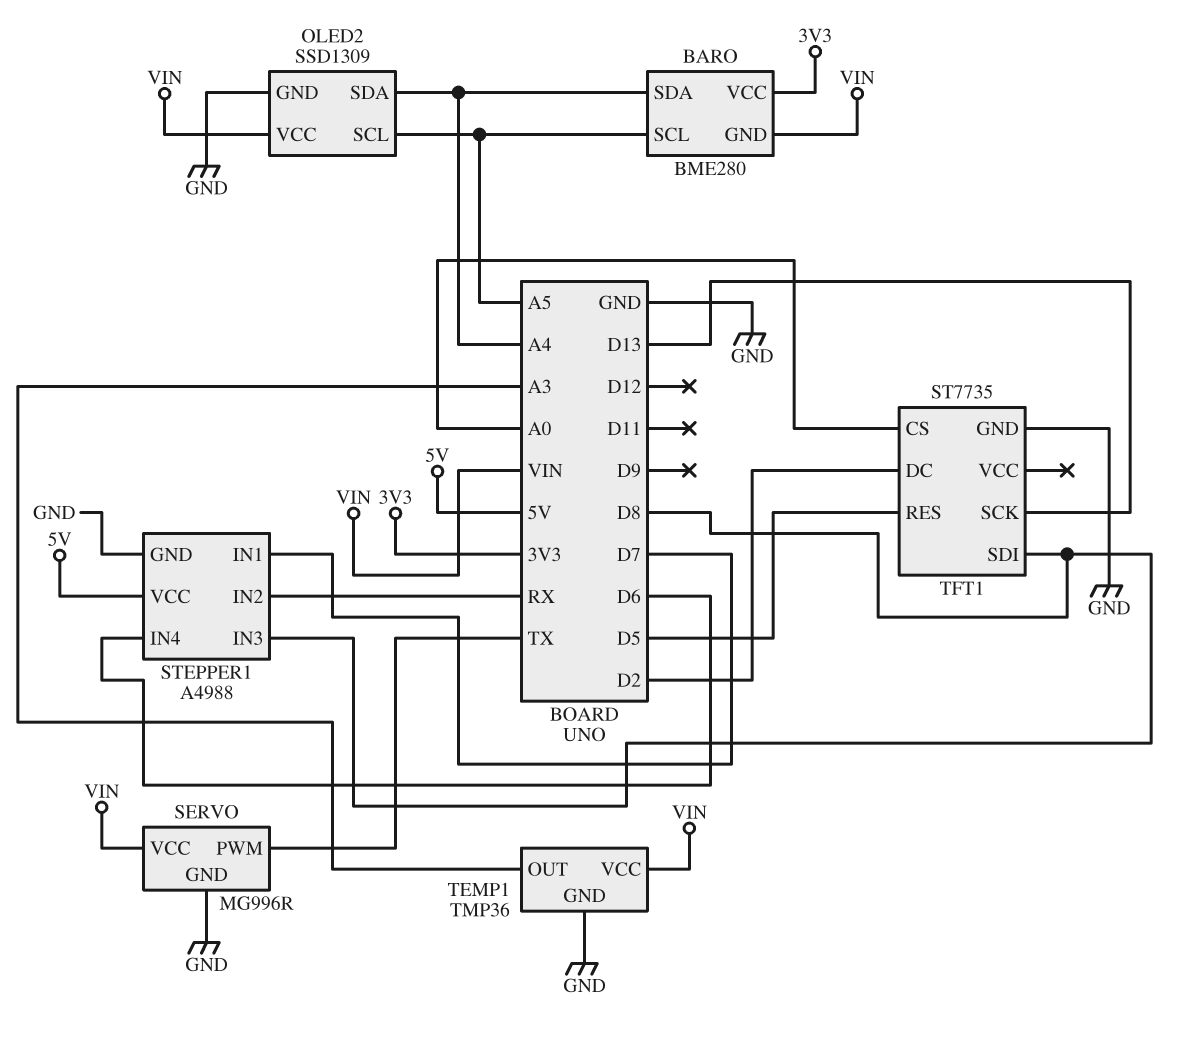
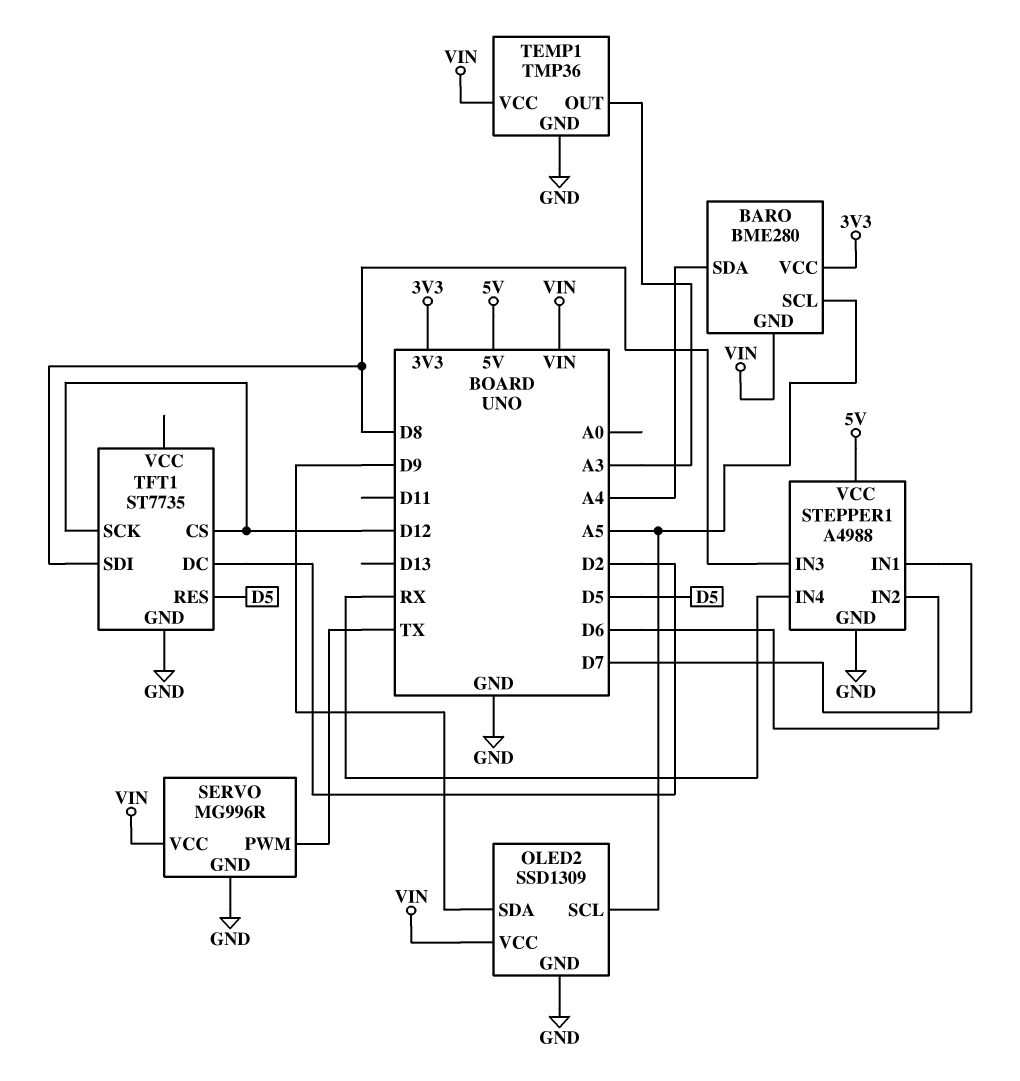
OLED2 pin SDA: A4 -> D9
STEPPER1 pin IN2: RX -> D6
STEPPER1 pin IN4: D6 -> RX
TFT1 pin CS: A0 -> D12
TFT1 pin SCK: D13 -> D12

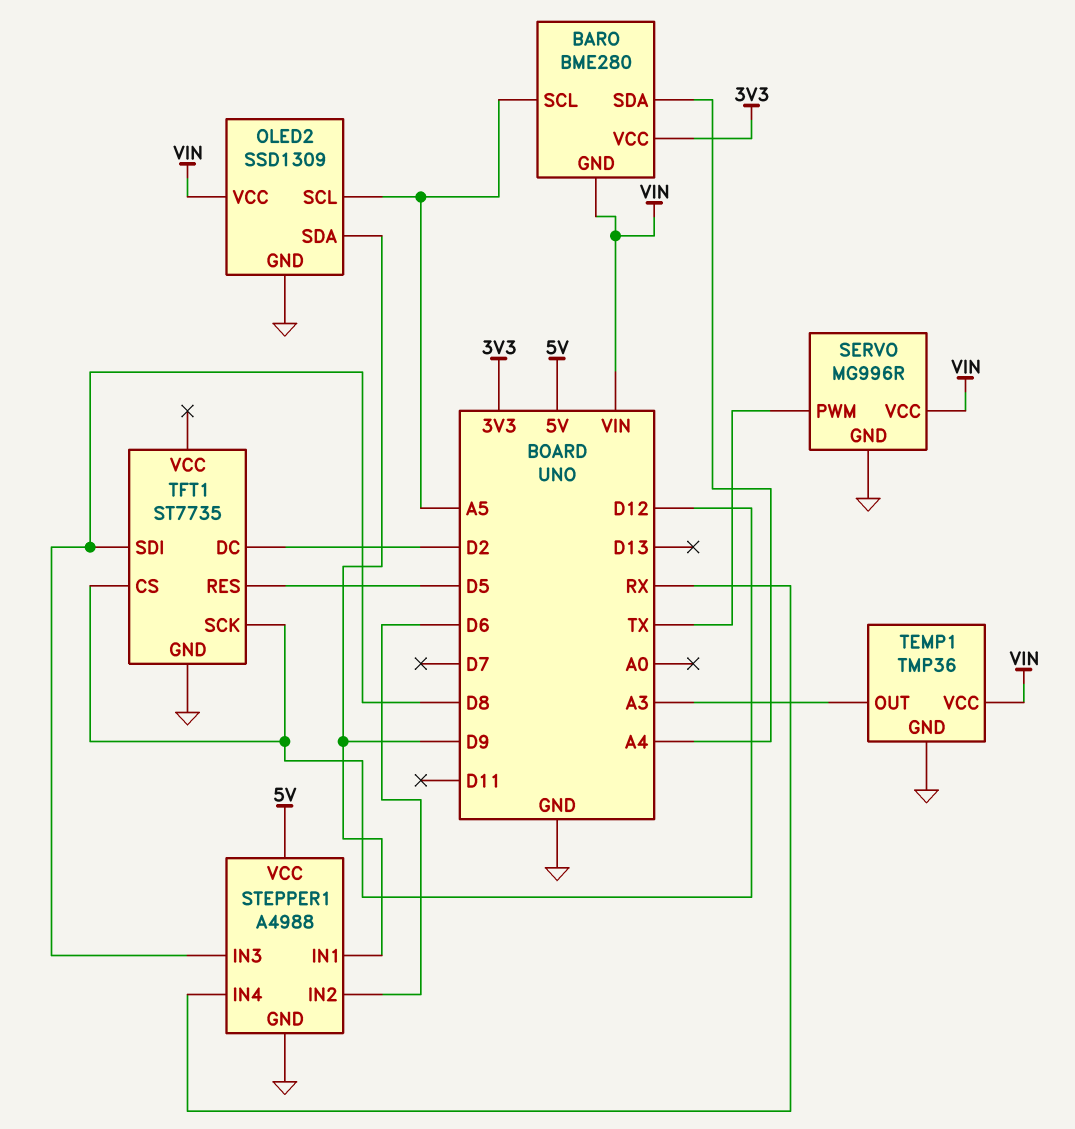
STEPPER1 pin IN1: D7 -> D9

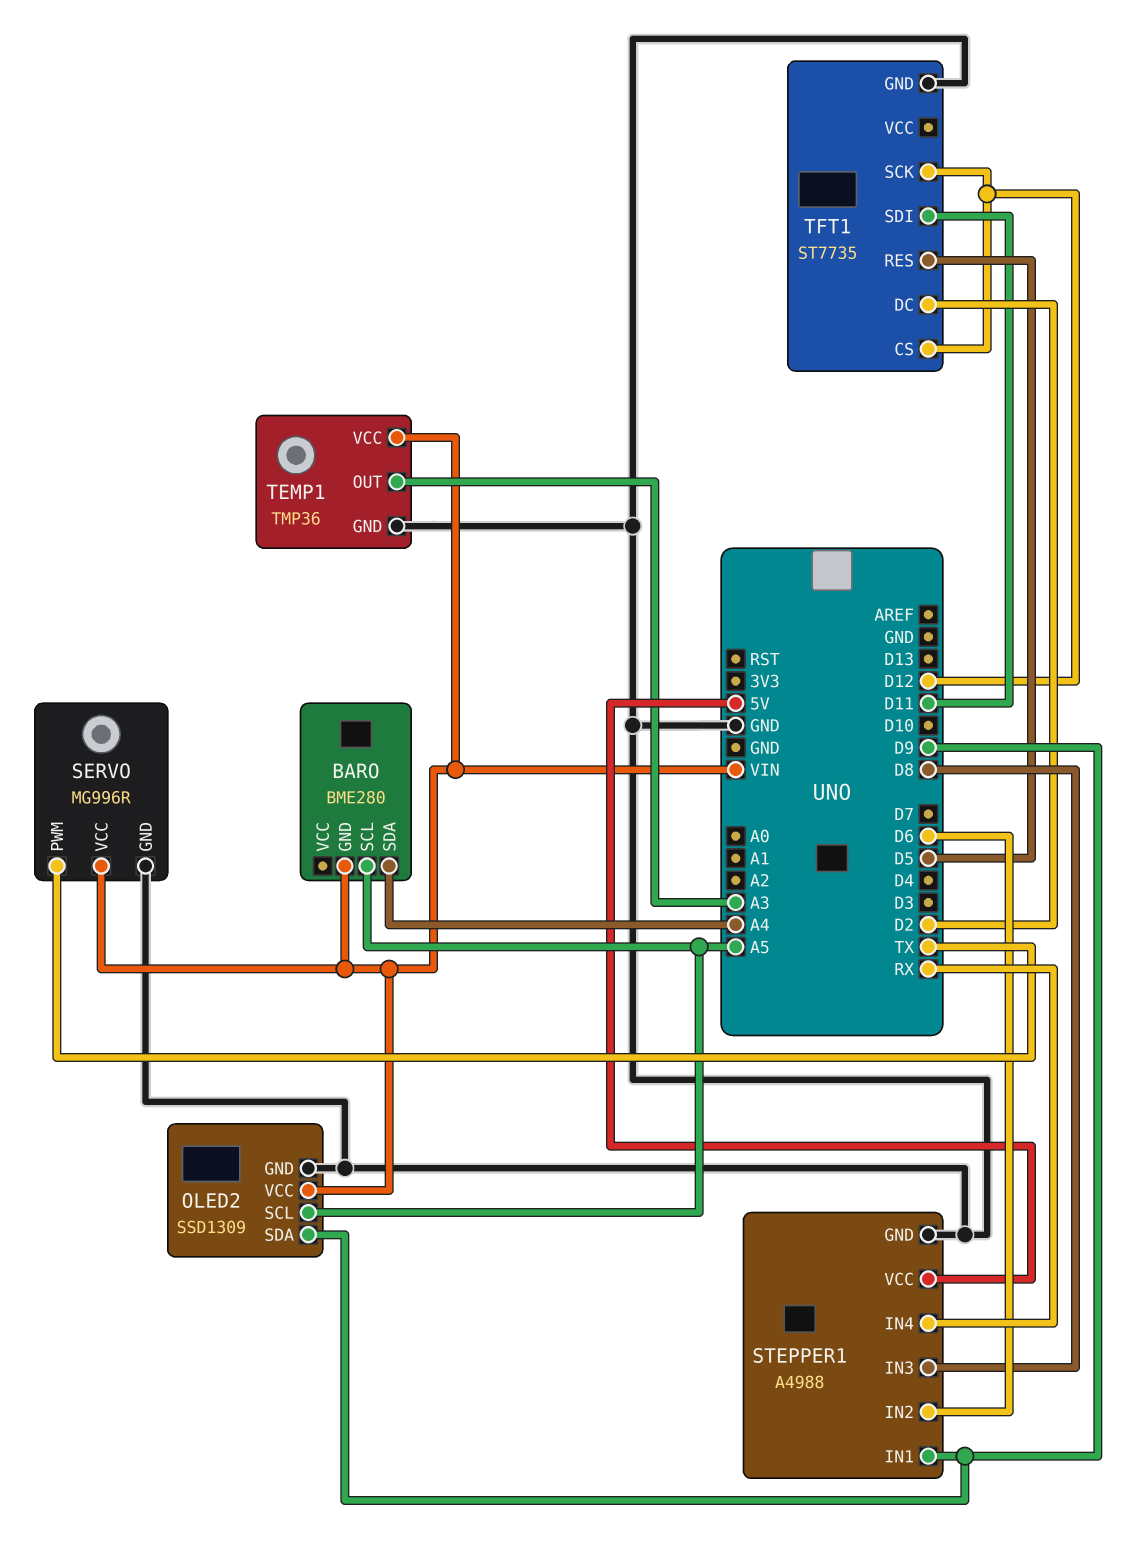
BARO pin VCC: 3V3 -> none
TFT1 pin SDI: D8 -> D11

